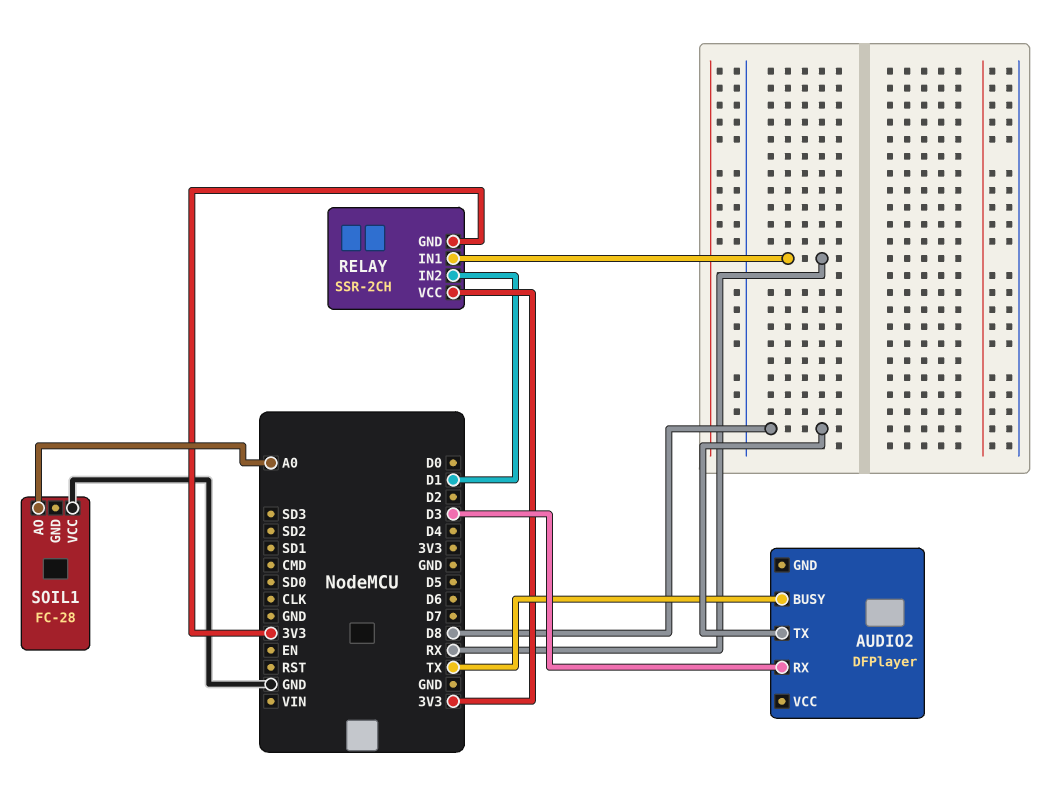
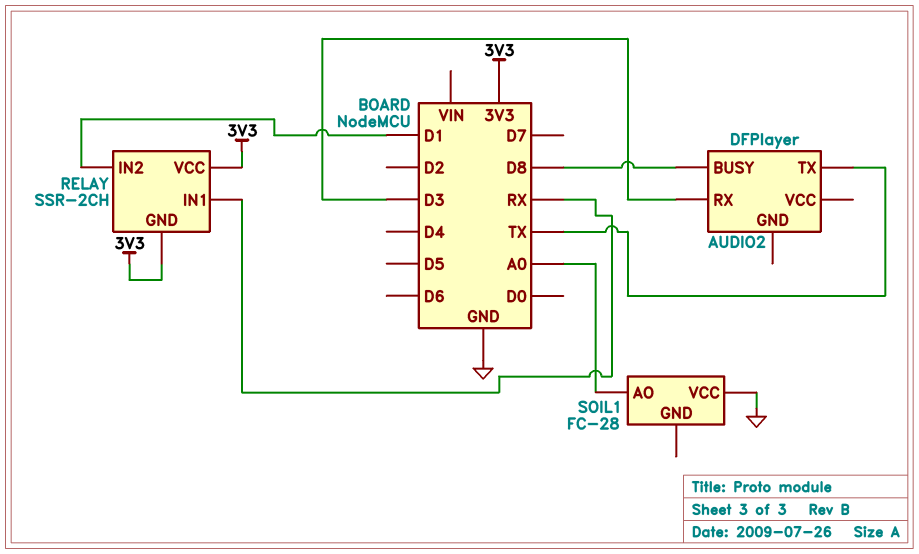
AUDIO2 pin BUSY: TX -> D8
AUDIO2 pin TX: D8 -> TX

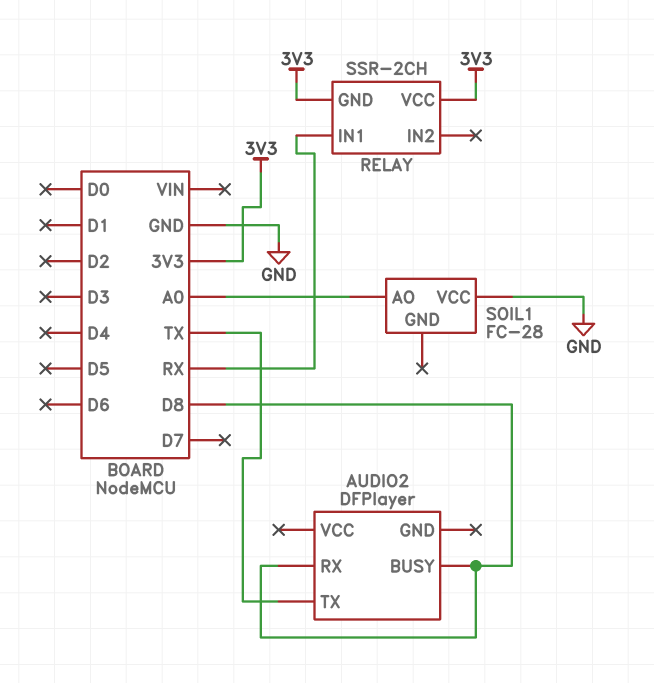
AUDIO2 pin RX: D3 -> D8
RELAY pin IN2: D1 -> none

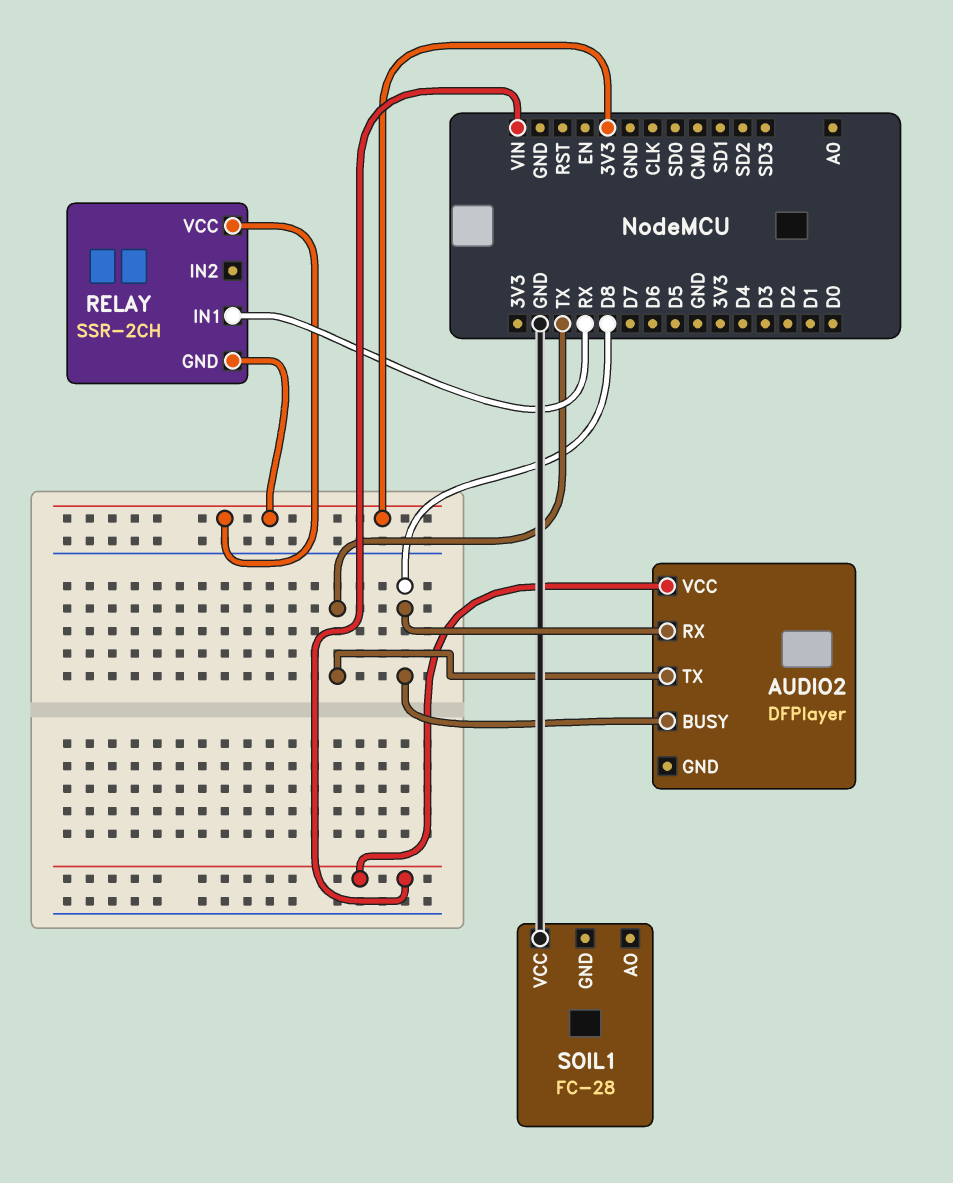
AUDIO2 pin VCC: none -> VIN
SOIL1 pin AO: A0 -> none

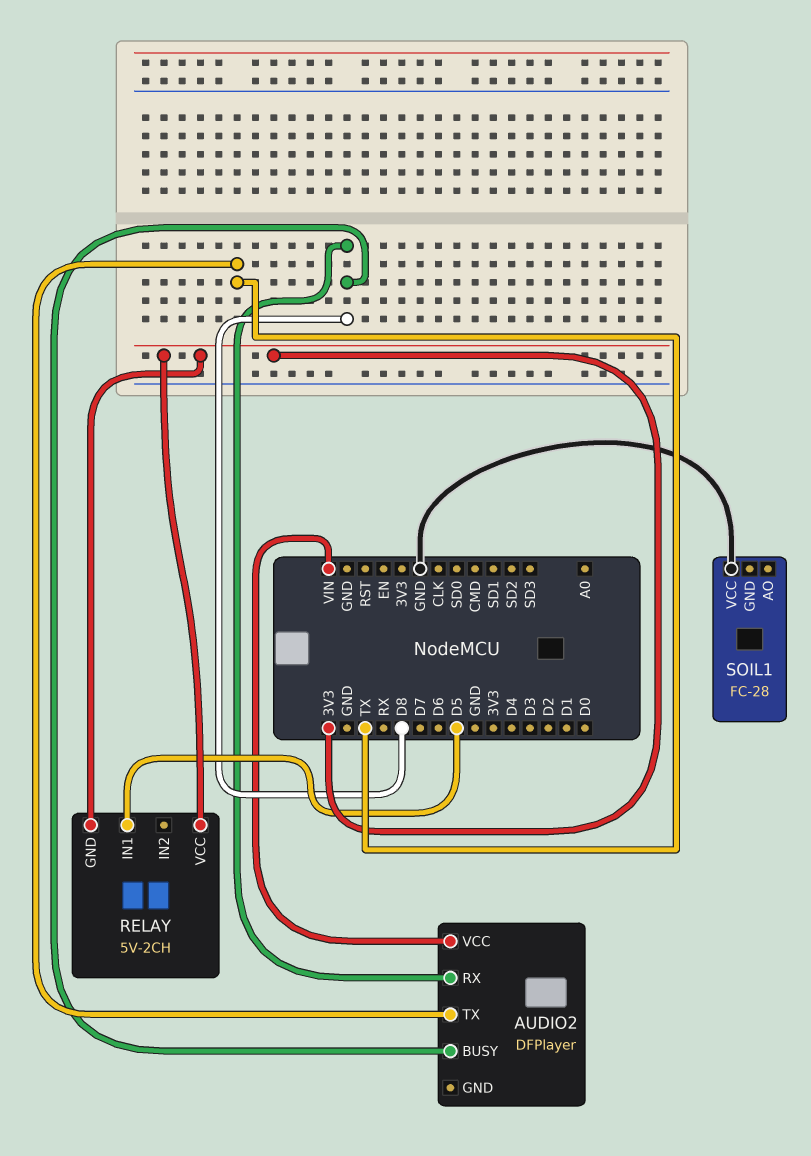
RELAY: SSR-2CH -> 5V-2CH
RELAY pin IN1: RX -> D5

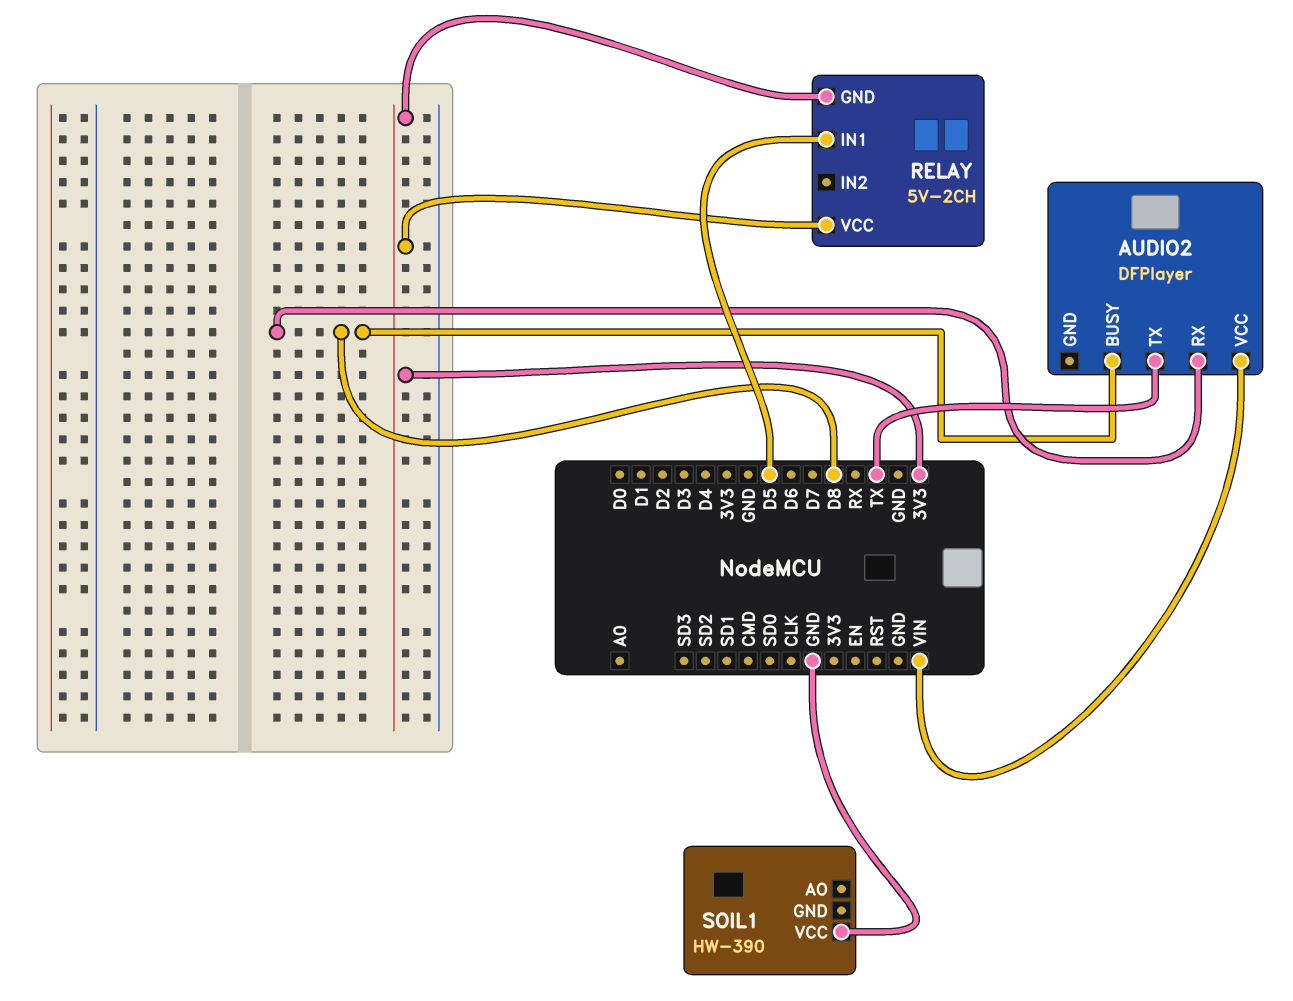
SOIL1: FC-28 -> HW-390

